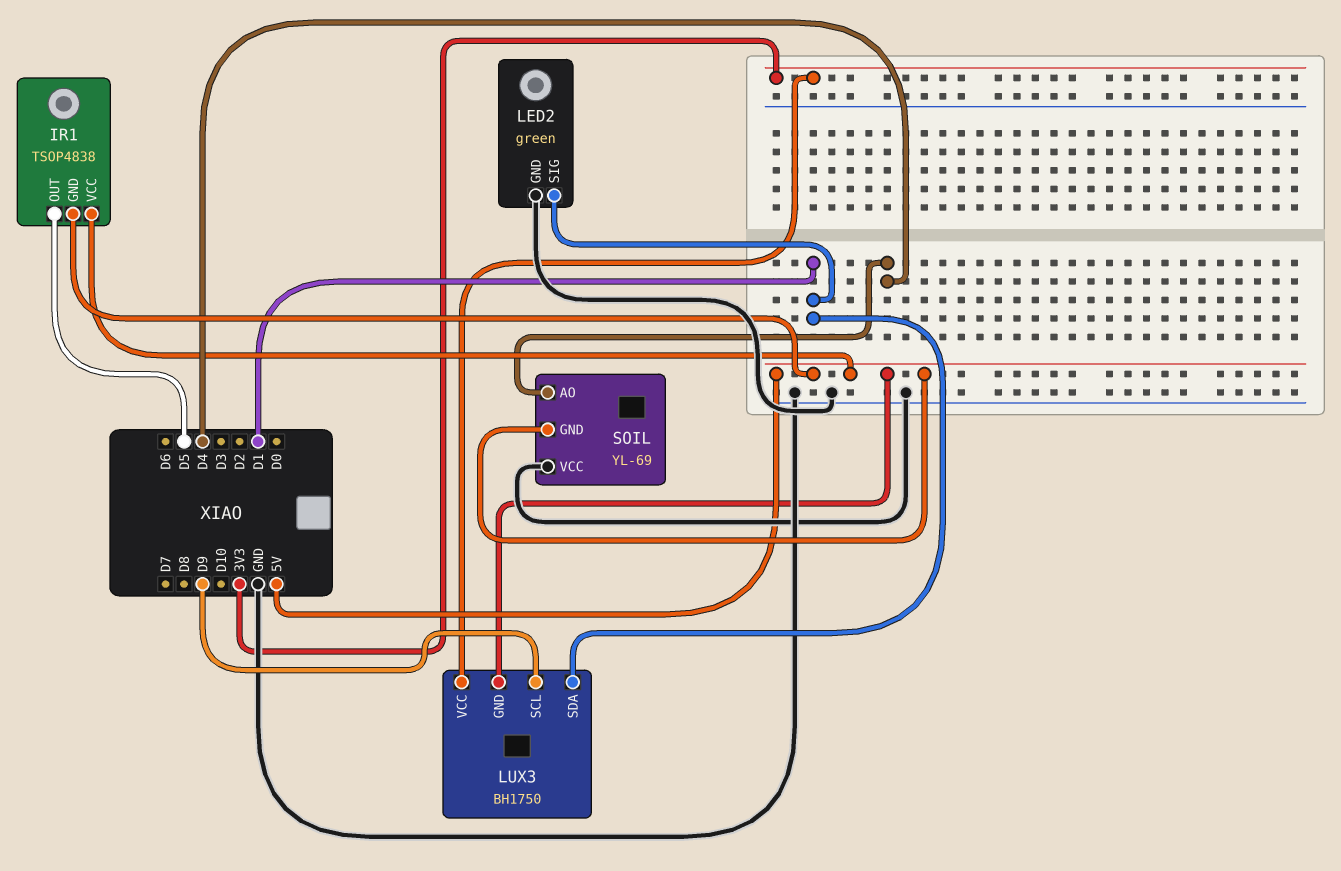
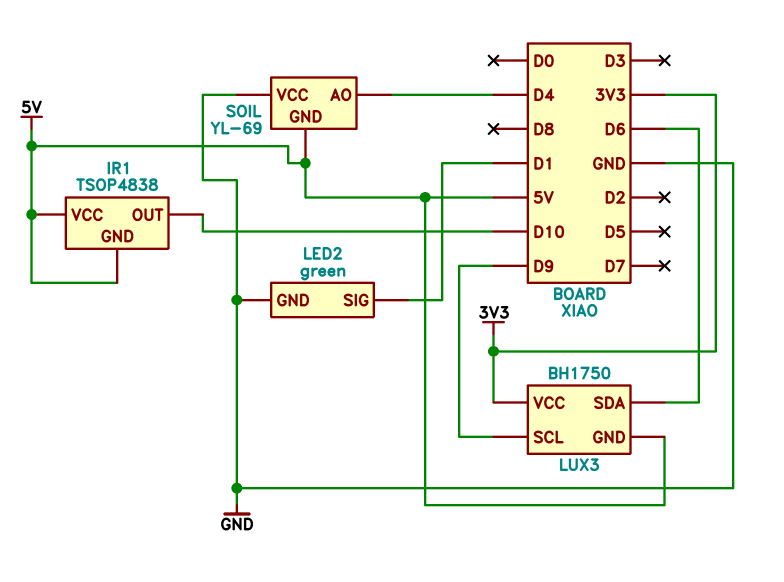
IR1 pin OUT: D5 -> D10
LUX3 pin SDA: D1 -> D6

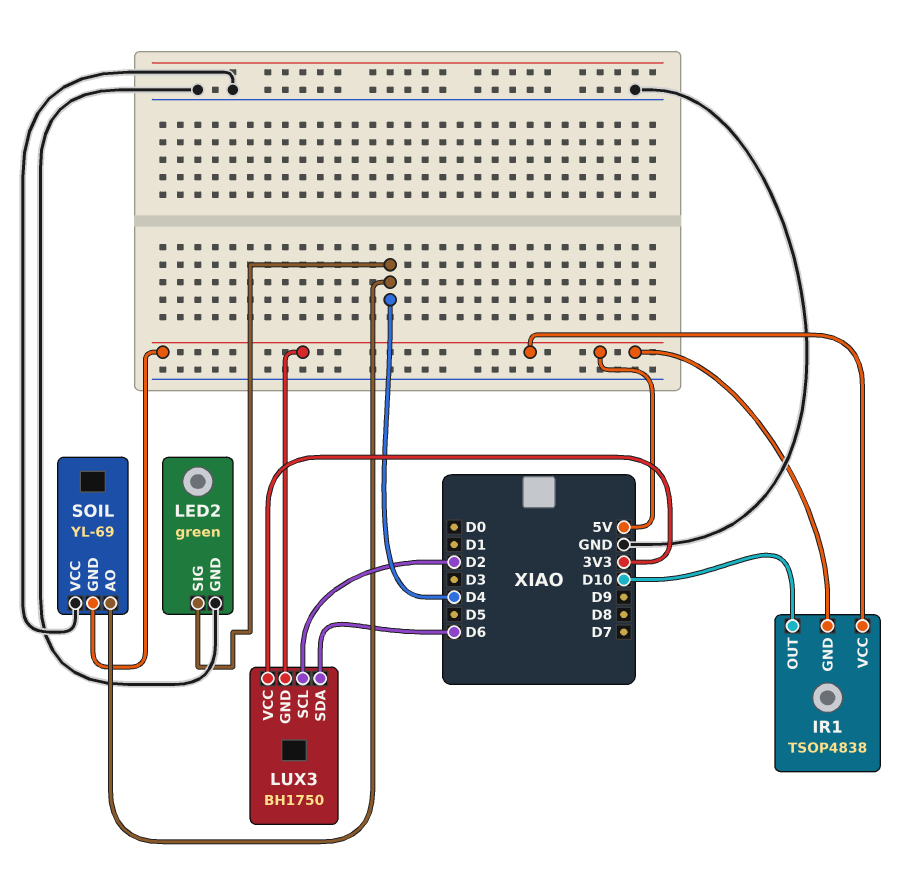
LED2 pin SIG: D1 -> D4
LUX3 pin SCL: D9 -> D2

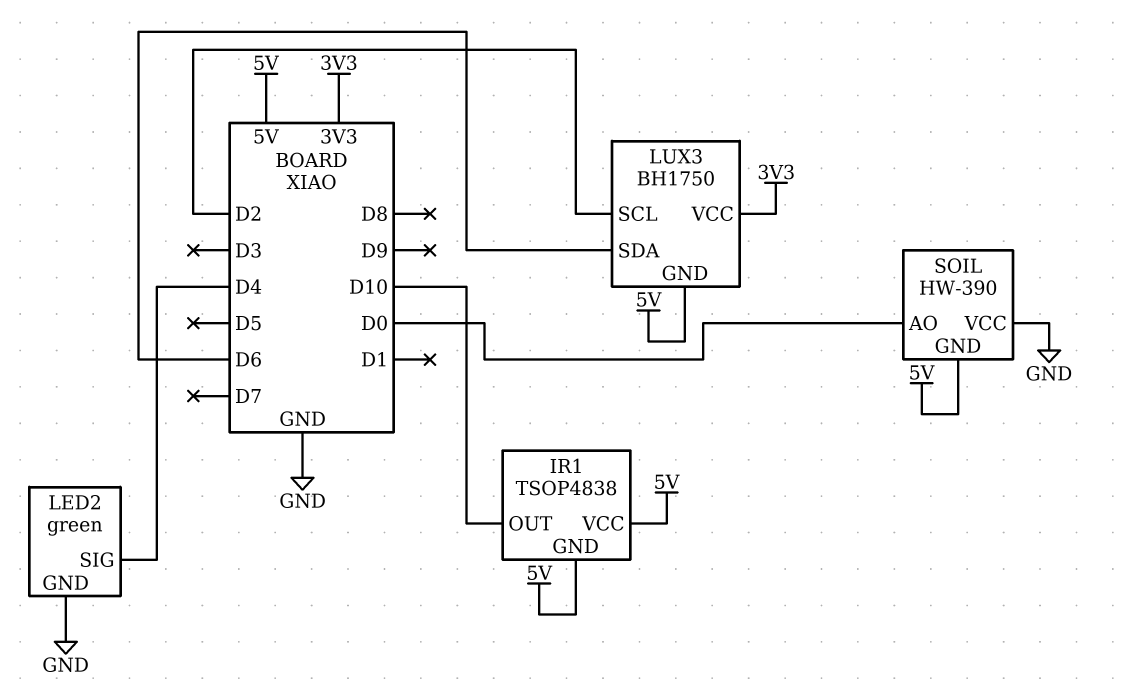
SOIL: YL-69 -> HW-390
SOIL pin AO: D4 -> D0

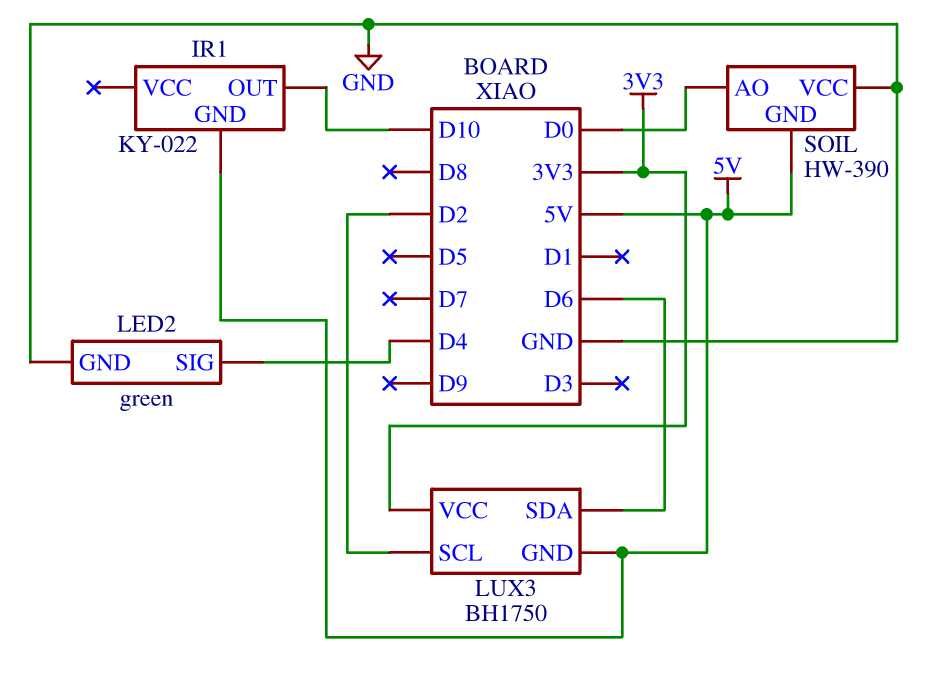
IR1: TSOP4838 -> KY-022
IR1 pin VCC: 5V -> none

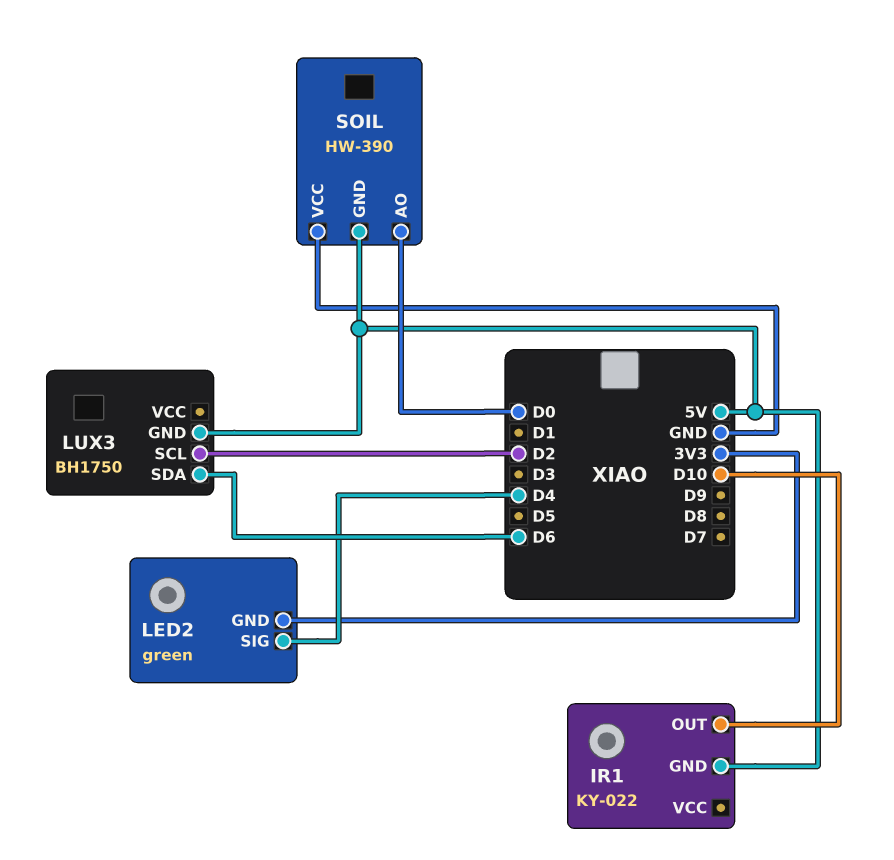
LED2 pin GND: GND -> 3V3
LUX3 pin VCC: 3V3 -> none

